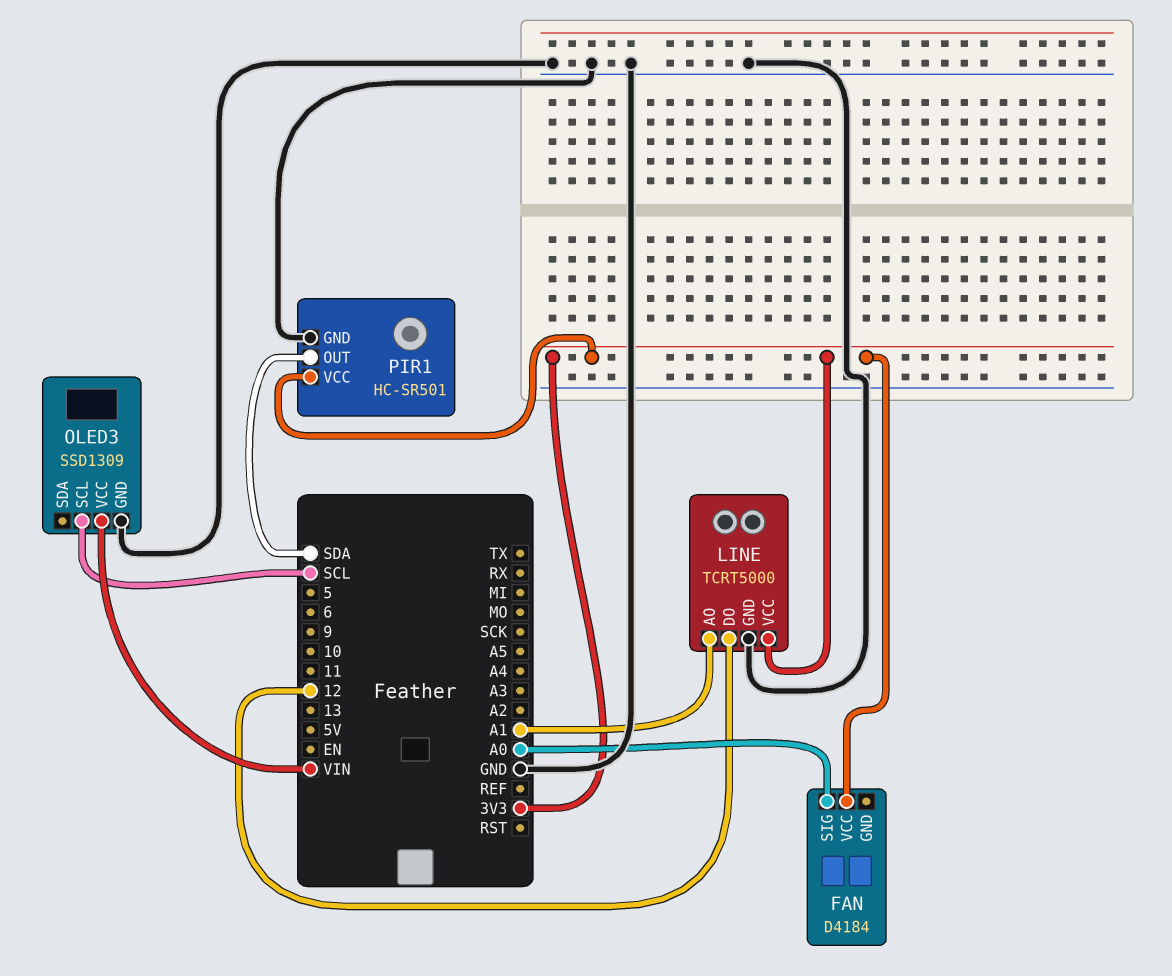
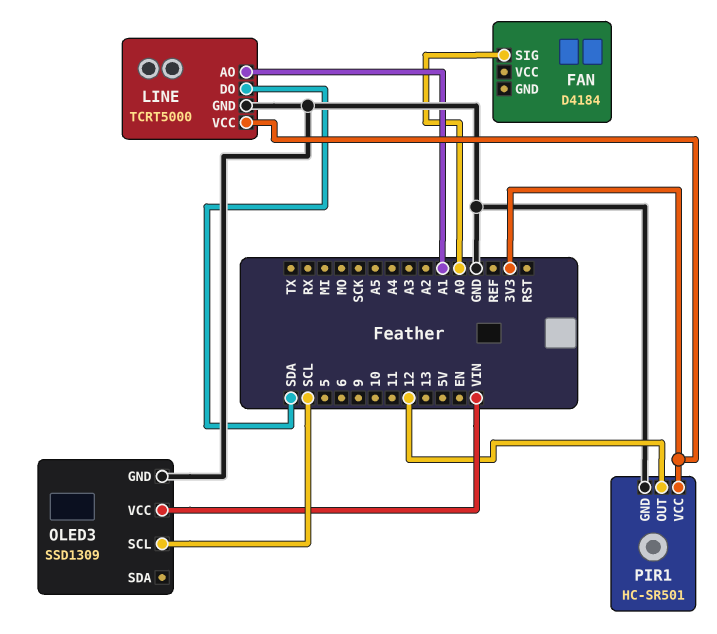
FAN pin VCC: 3V3 -> none
LINE pin DO: 12 -> SDA
PIR1 pin OUT: SDA -> 12

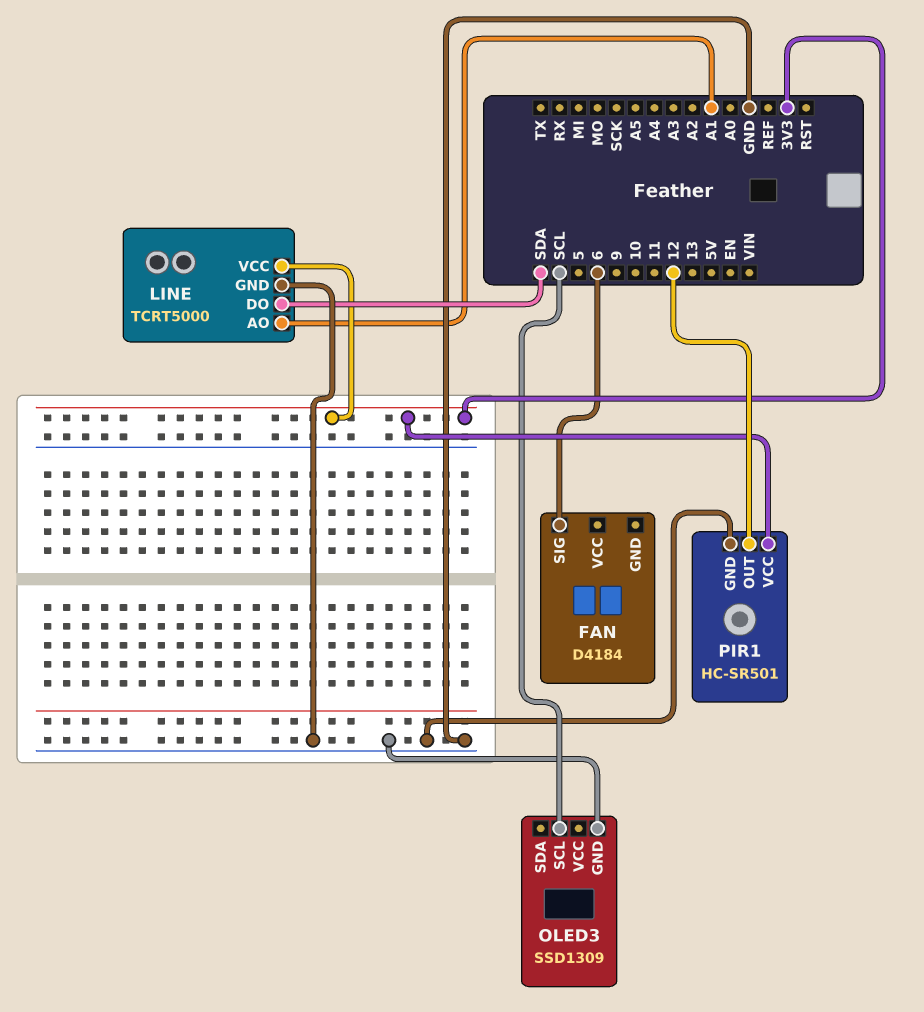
FAN pin SIG: A0 -> 6
OLED3 pin VCC: VIN -> none

